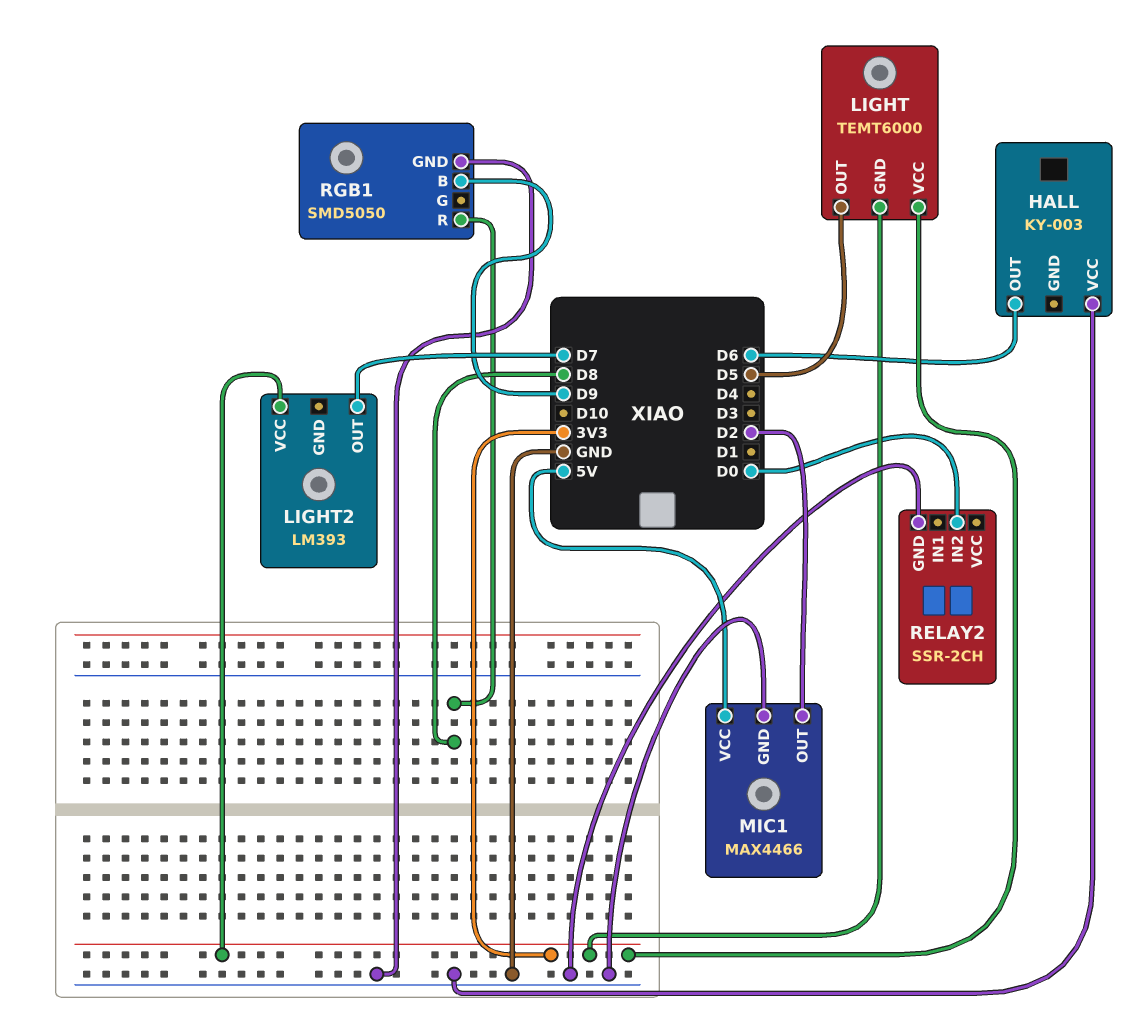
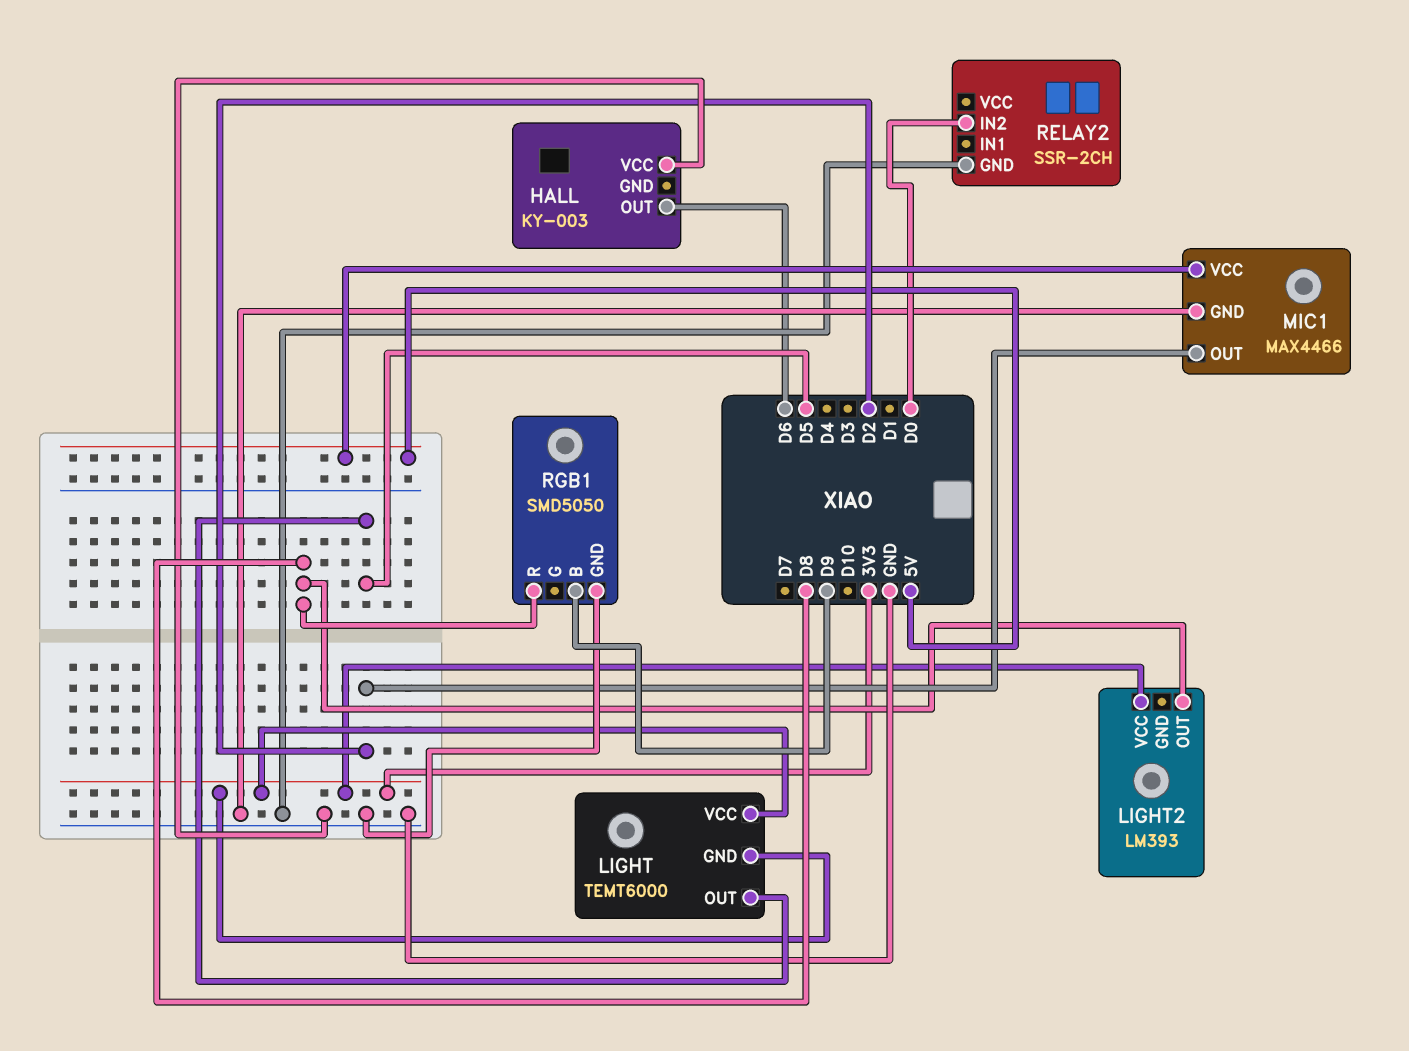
LIGHT2 pin OUT: D7 -> D8

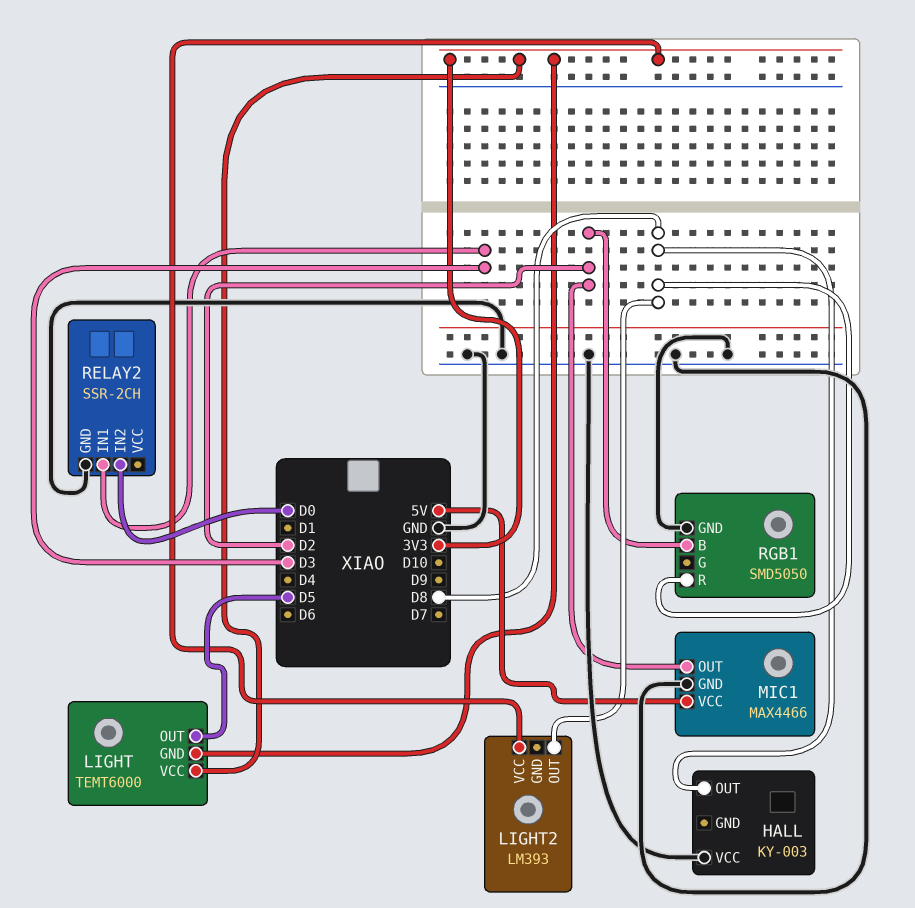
HALL pin OUT: D6 -> D8
RELAY2 pin IN1: none -> D3
RGB1 pin B: D9 -> D2

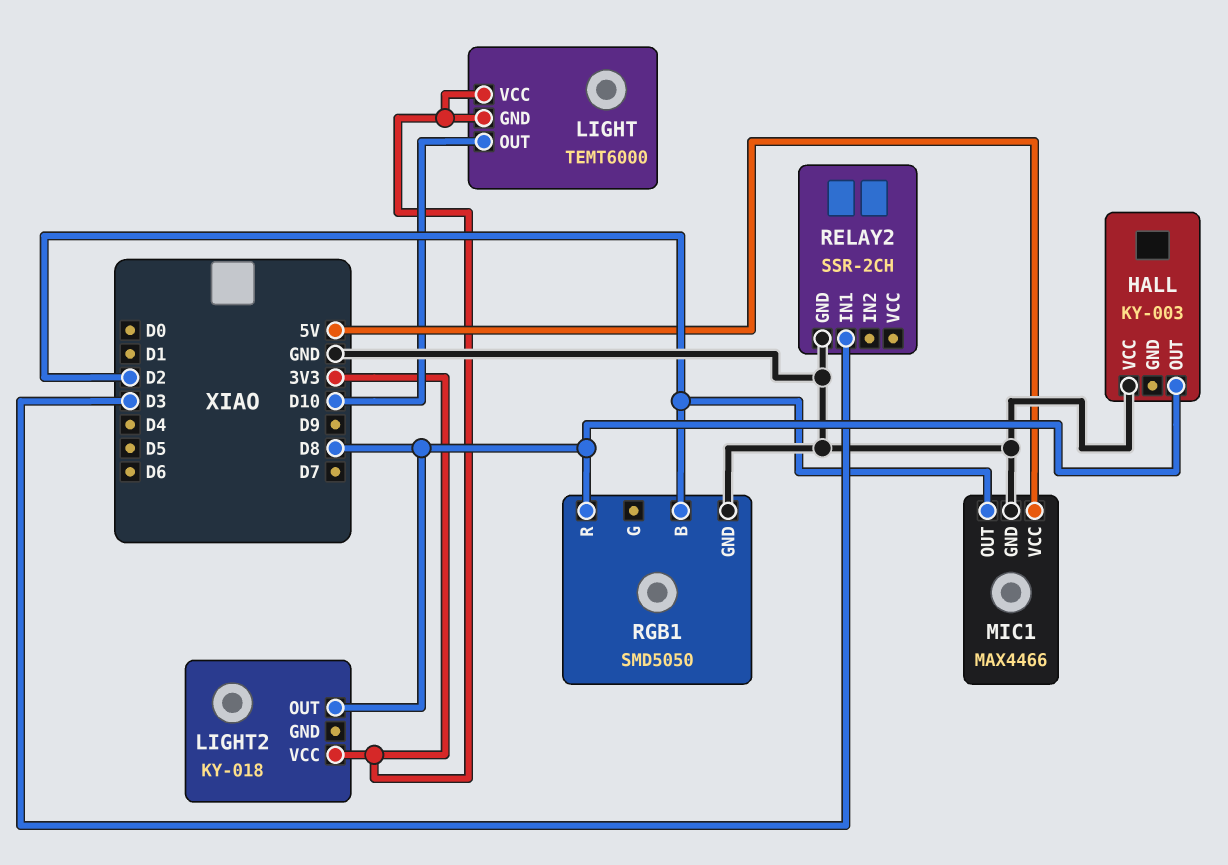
LIGHT pin OUT: D5 -> D10
LIGHT2: LM393 -> KY-018
RELAY2 pin IN2: D0 -> none

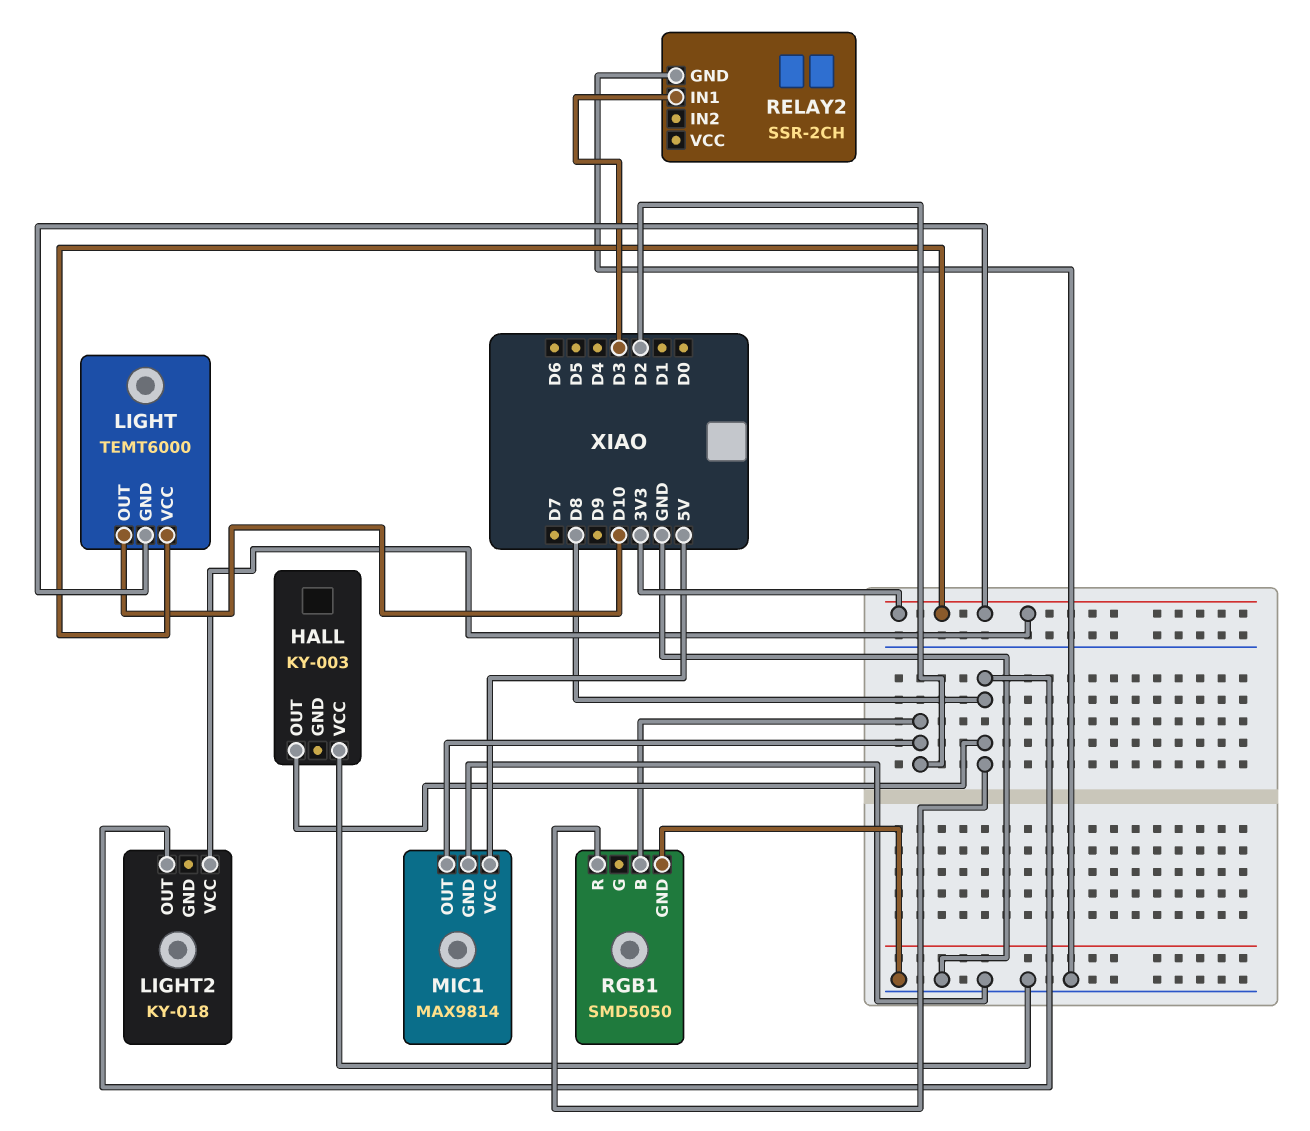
MIC1: MAX4466 -> MAX9814

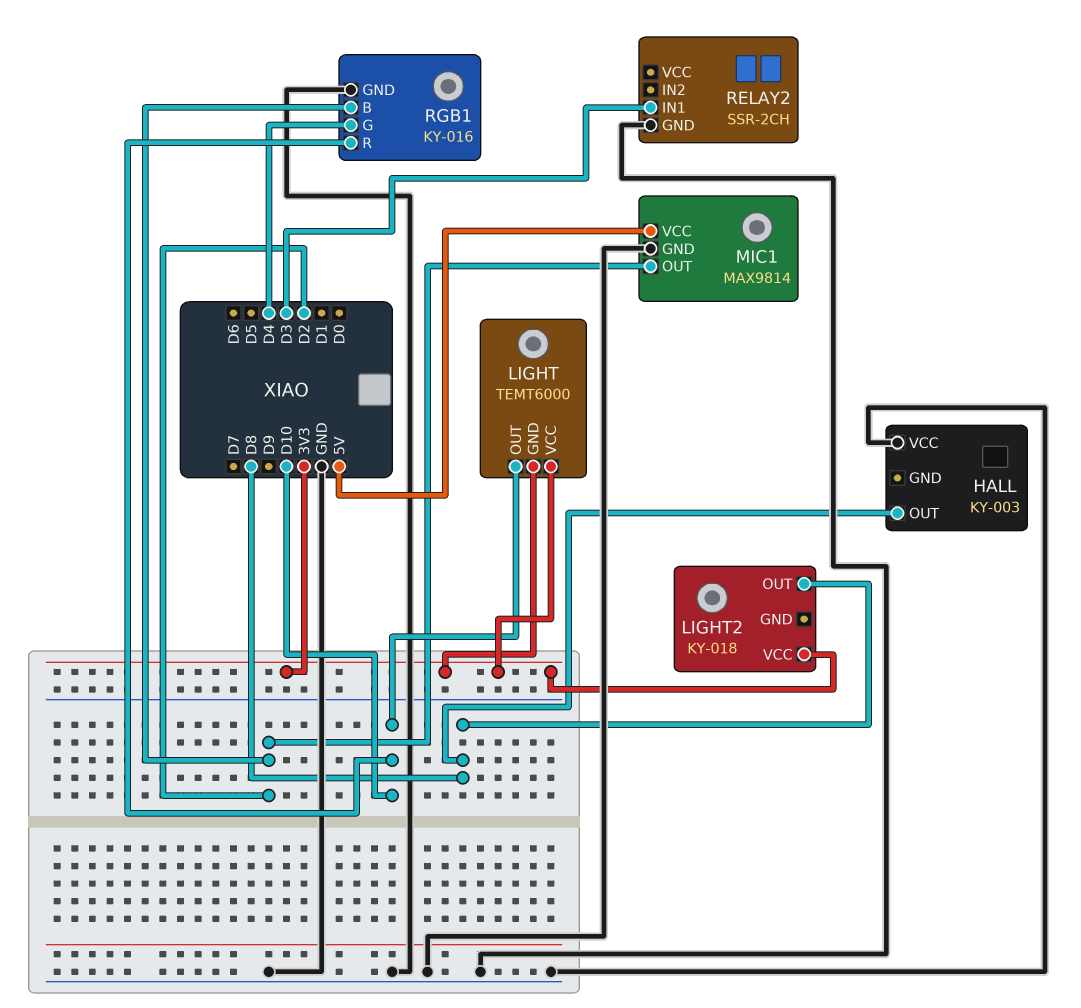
RGB1: SMD5050 -> KY-016
RGB1 pin G: none -> D4
RGB1 pin R: D8 -> D10

